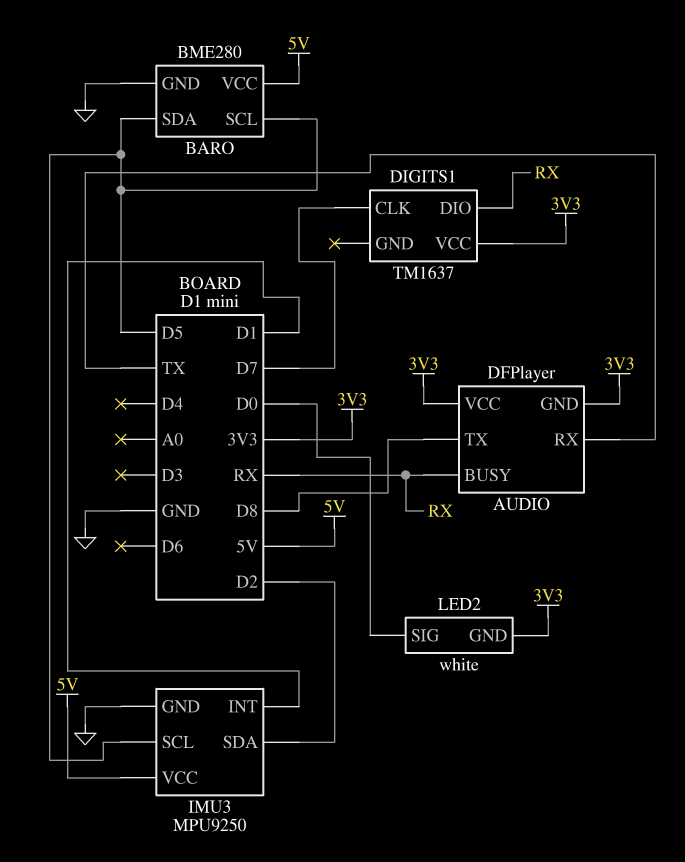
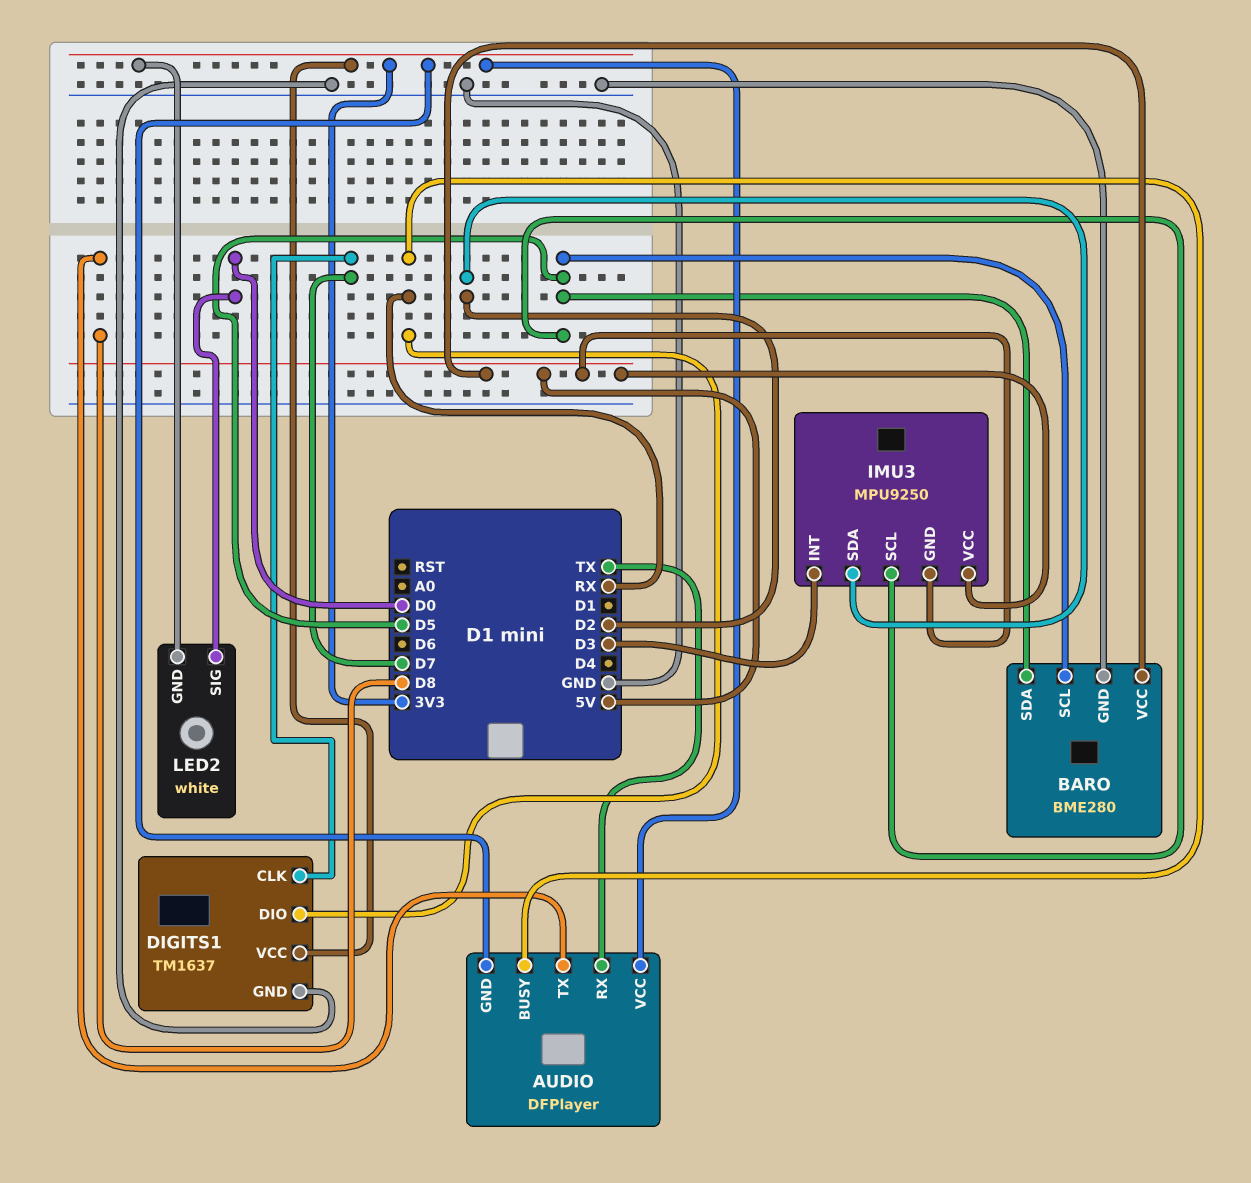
DIGITS1 pin GND: none -> GND
IMU3 pin GND: GND -> 5V
IMU3 pin INT: D1 -> D3

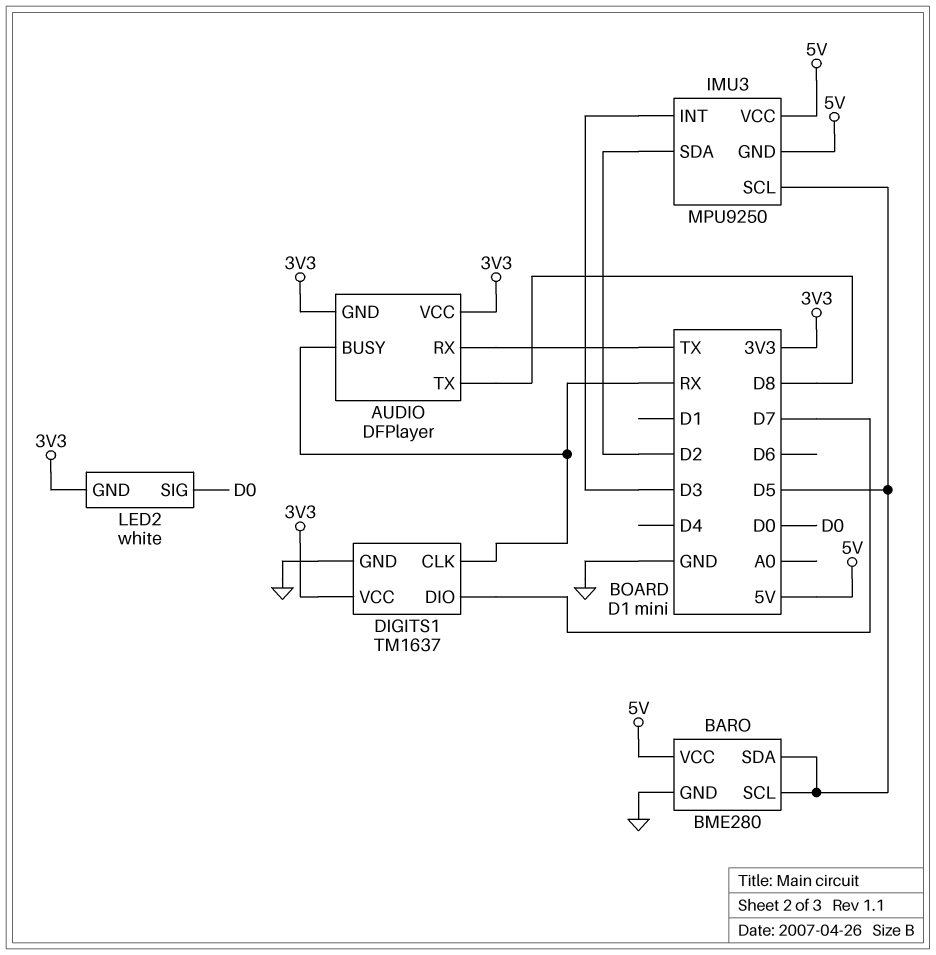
DIGITS1 pin CLK: D7 -> RX
DIGITS1 pin DIO: RX -> D7

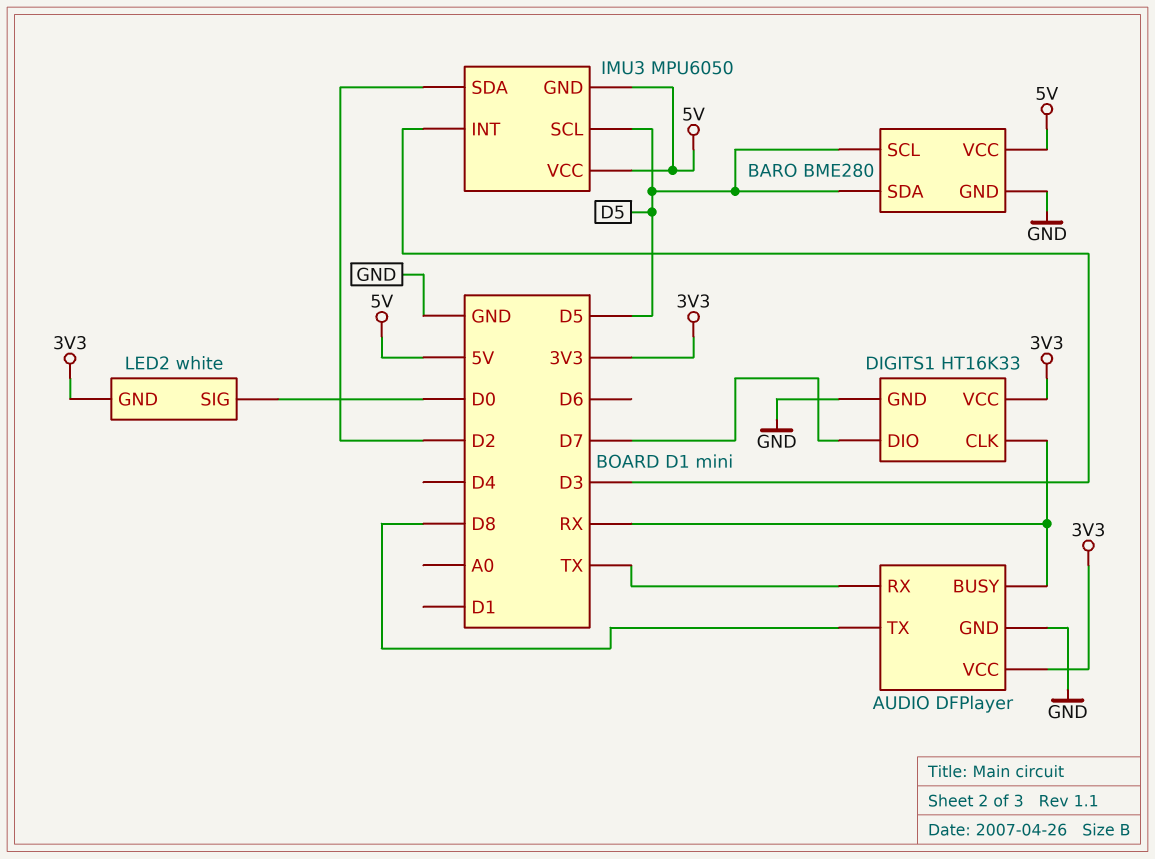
AUDIO pin GND: 3V3 -> GND
DIGITS1: TM1637 -> HT16K33
IMU3: MPU9250 -> MPU6050

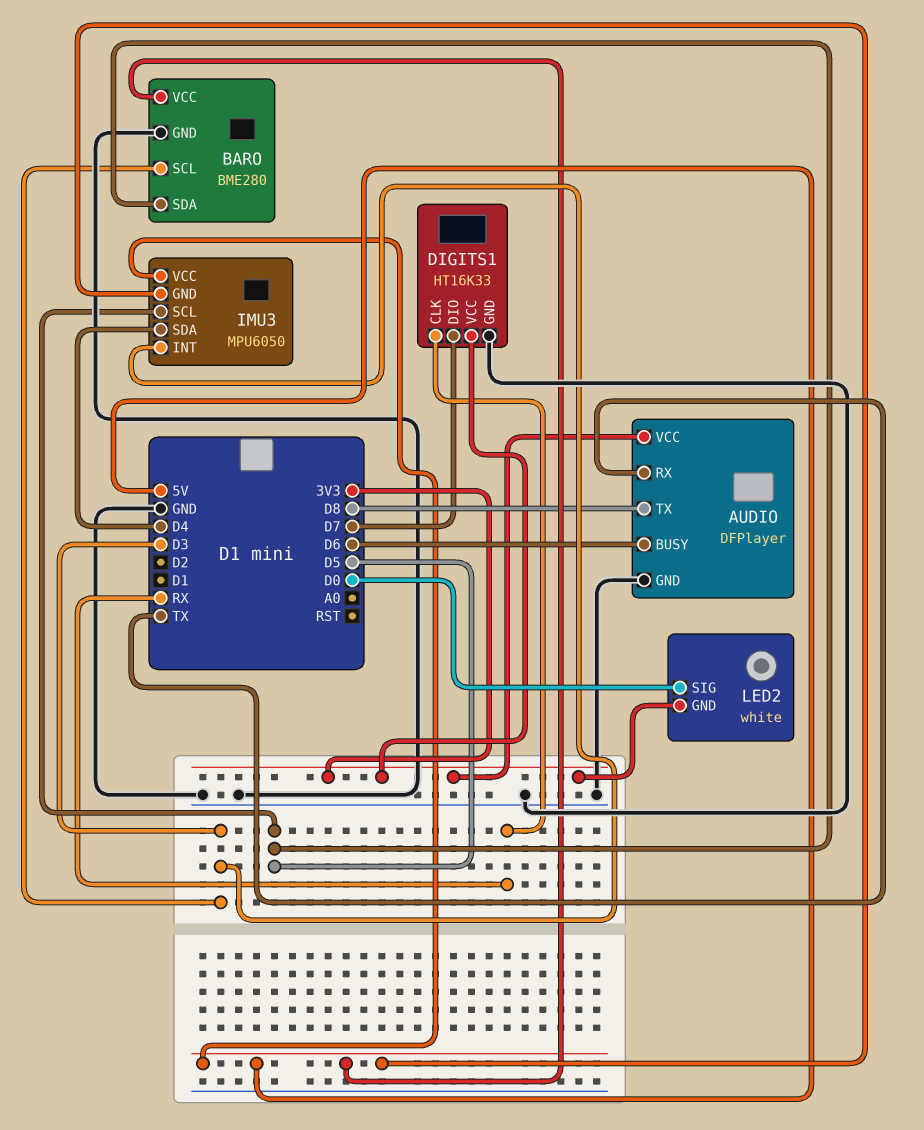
AUDIO pin BUSY: RX -> D6
BARO pin SCL: D5 -> D3
IMU3 pin SDA: D2 -> D4

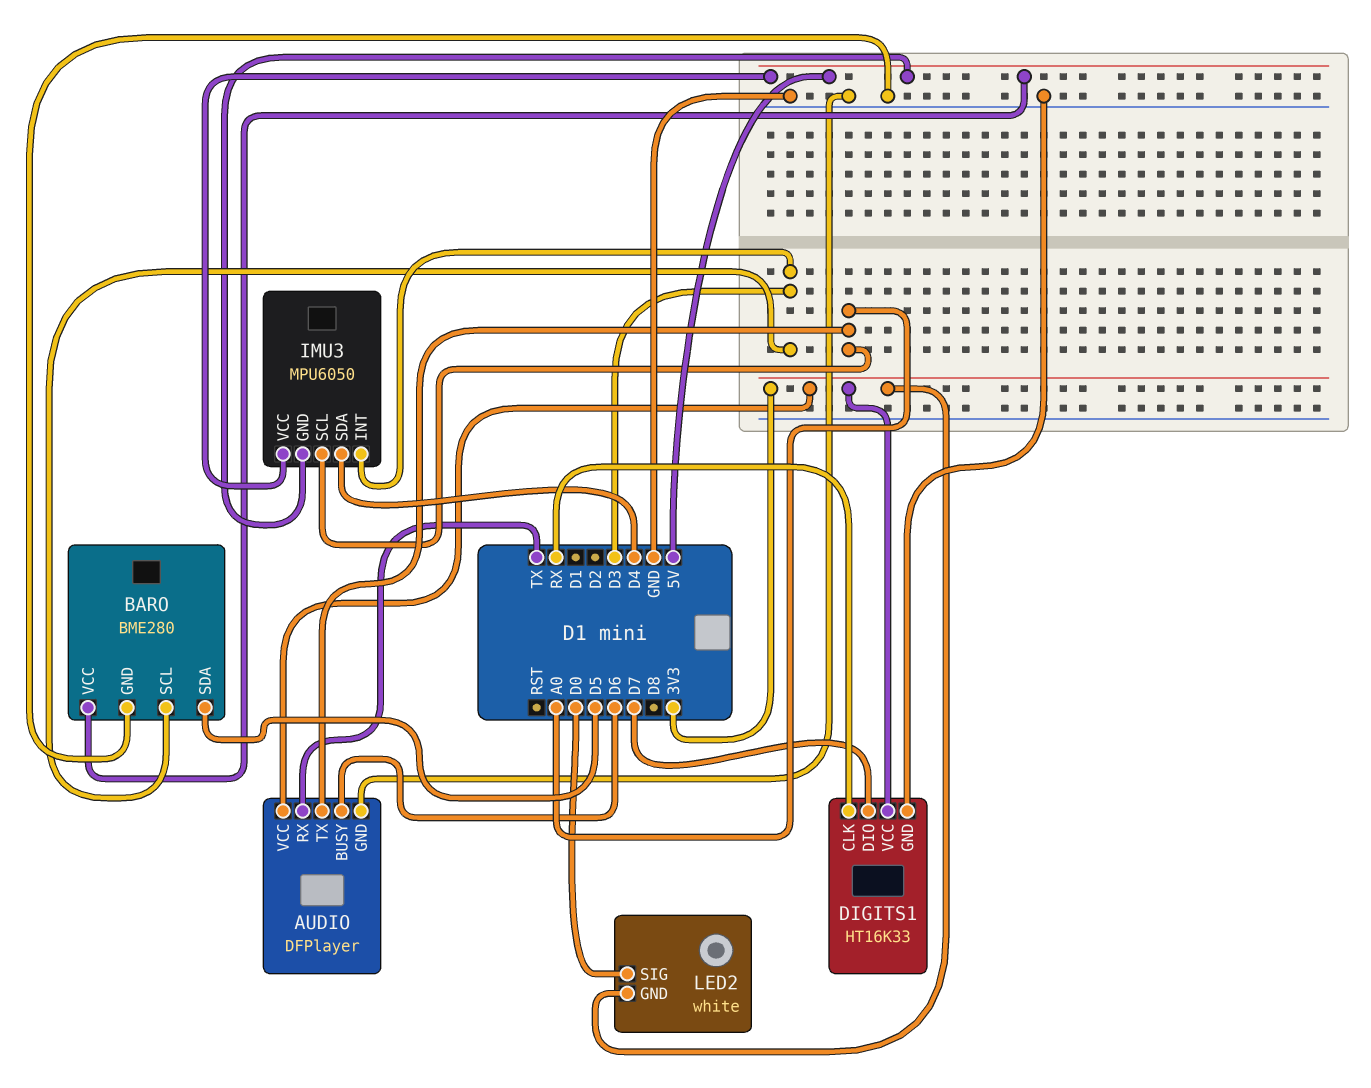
AUDIO pin TX: D8 -> A0
IMU3 pin SCL: D5 -> A0

